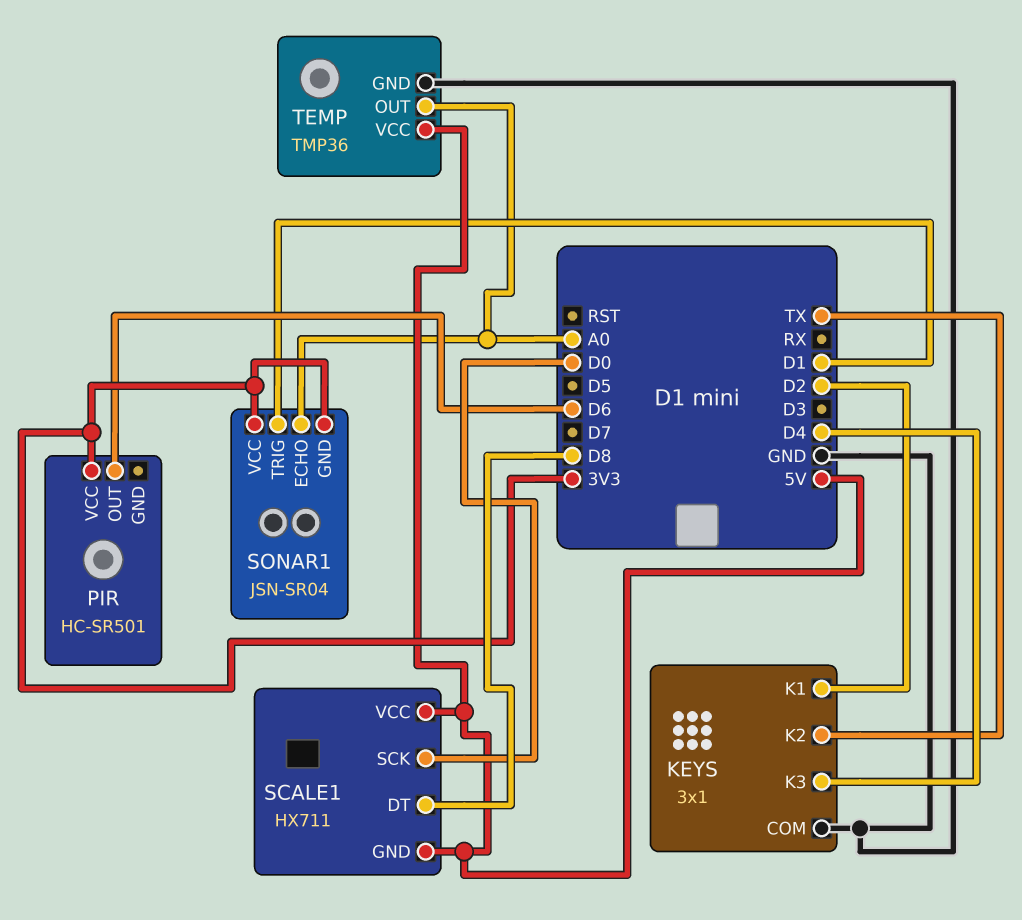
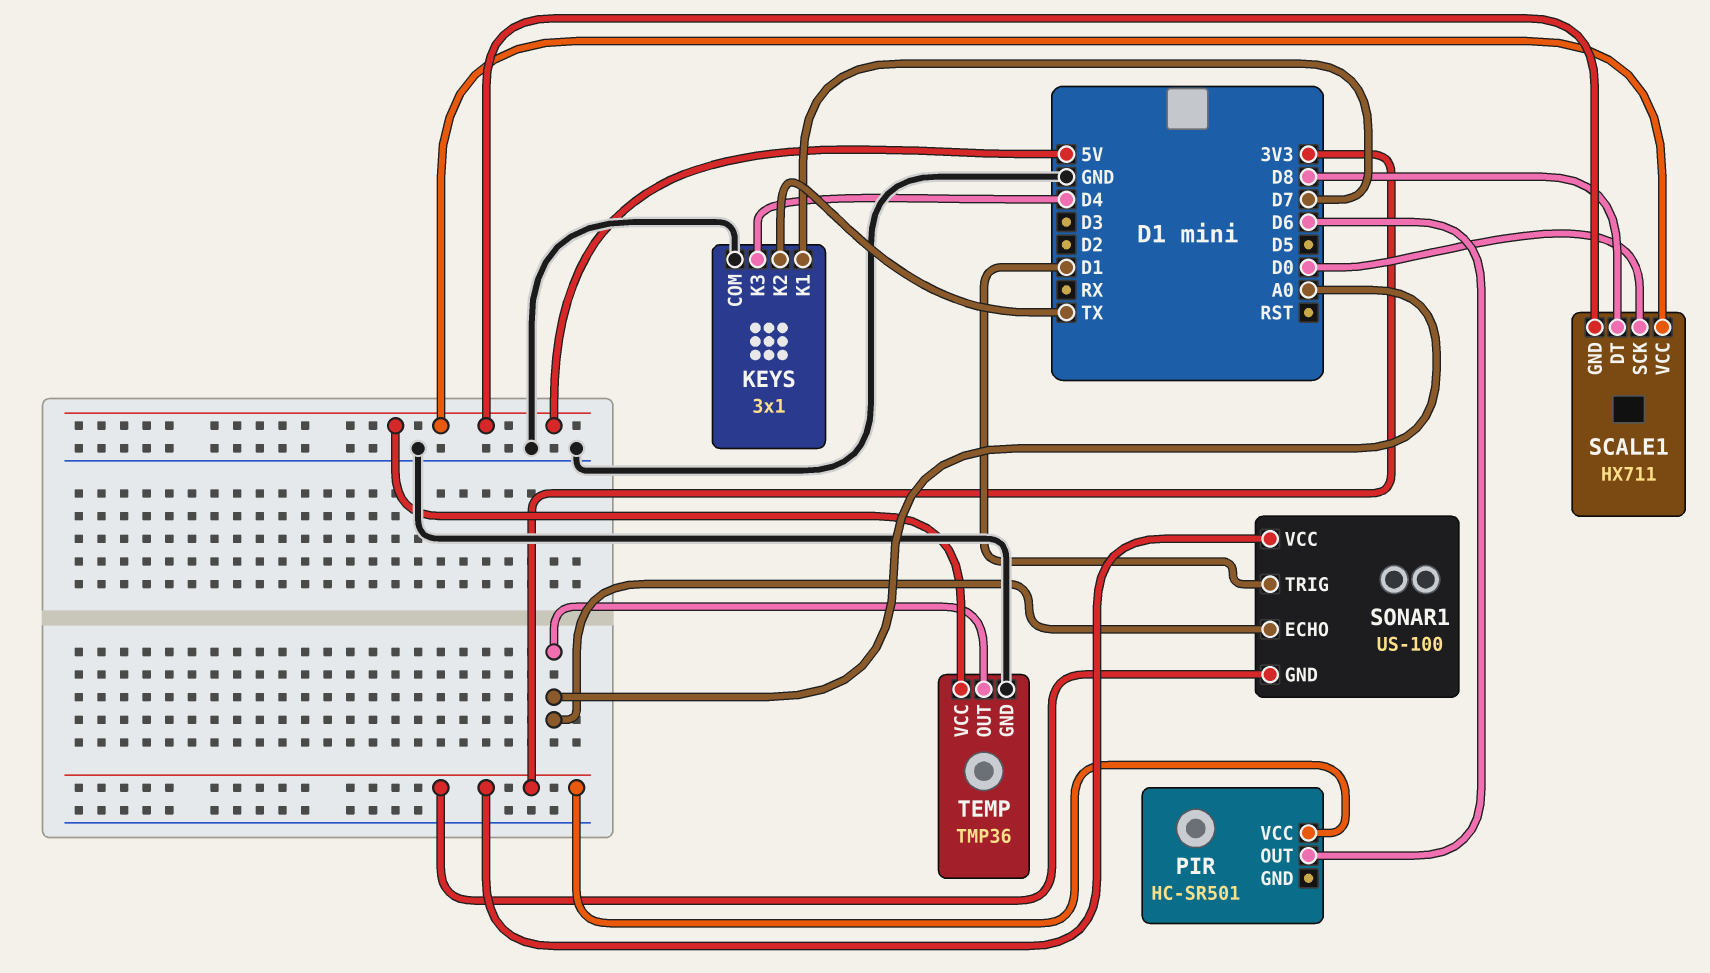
KEYS pin K1: D2 -> D7
SONAR1: JSN-SR04 -> US-100

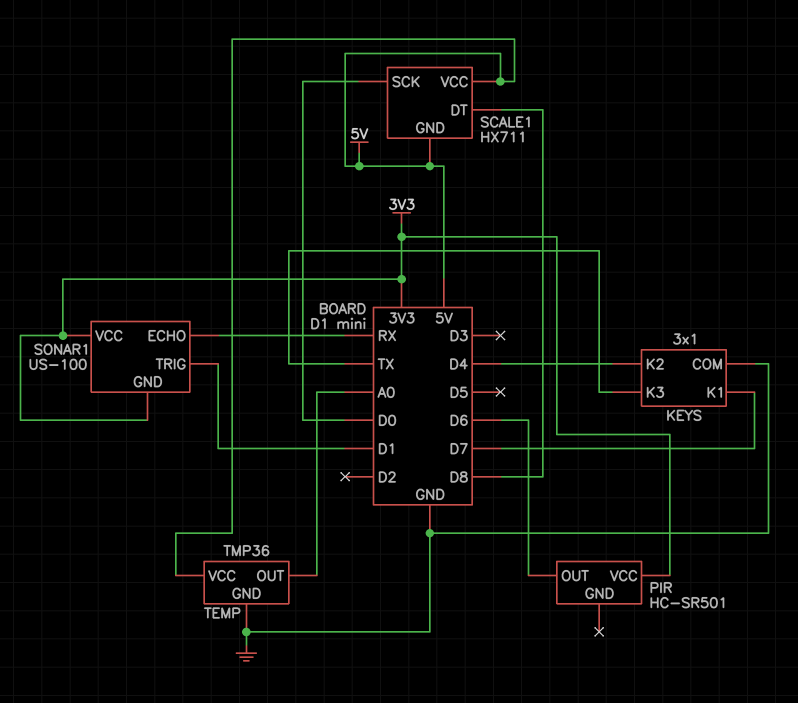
KEYS pin K2: TX -> D4
KEYS pin K3: D4 -> TX
SONAR1 pin ECHO: A0 -> RX

